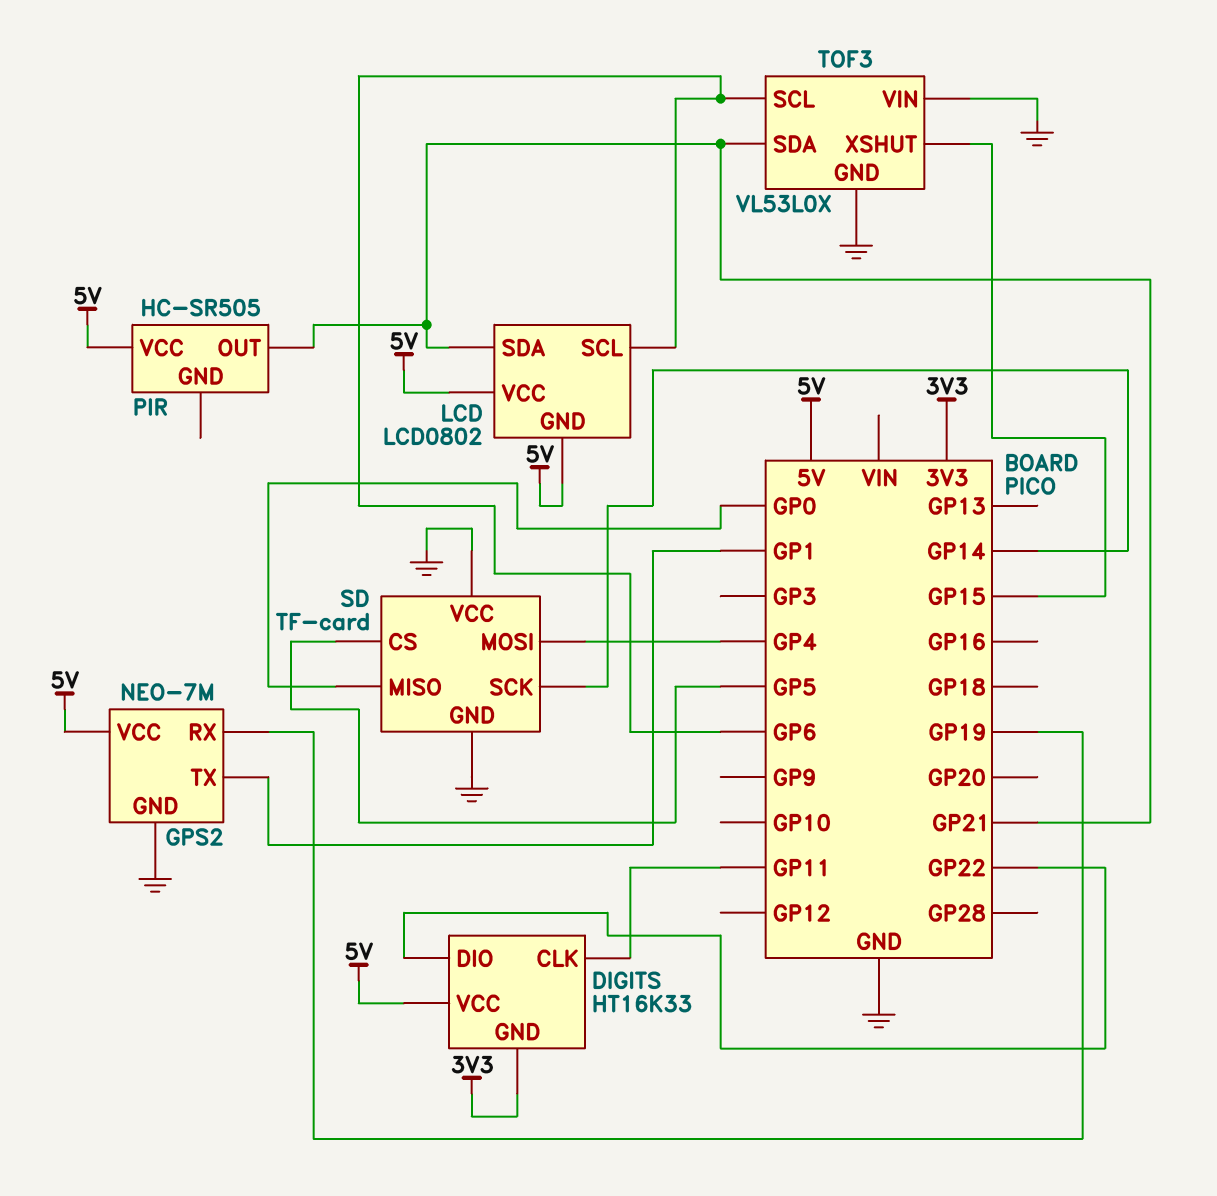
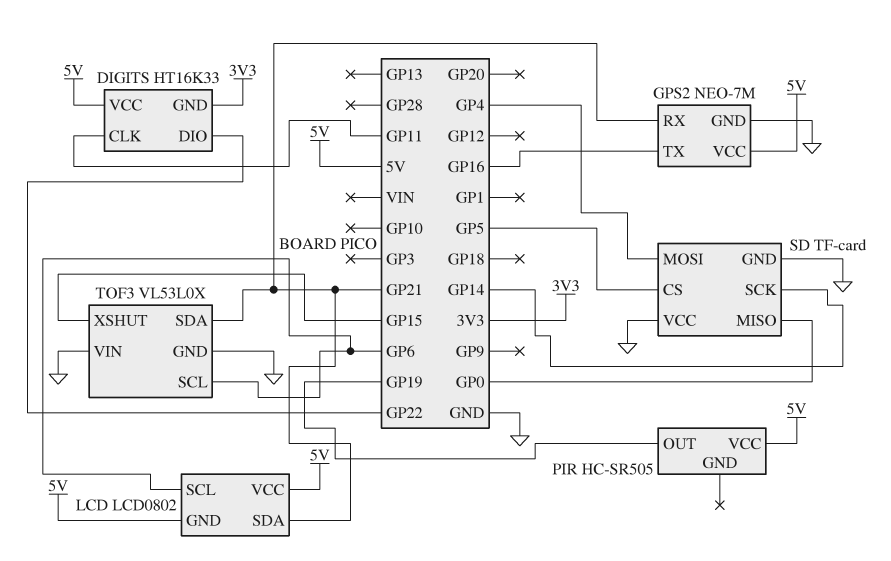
GPS2 pin RX: GP19 -> GP21
GPS2 pin TX: GP1 -> GP16
PIR pin OUT: GP21 -> GP19

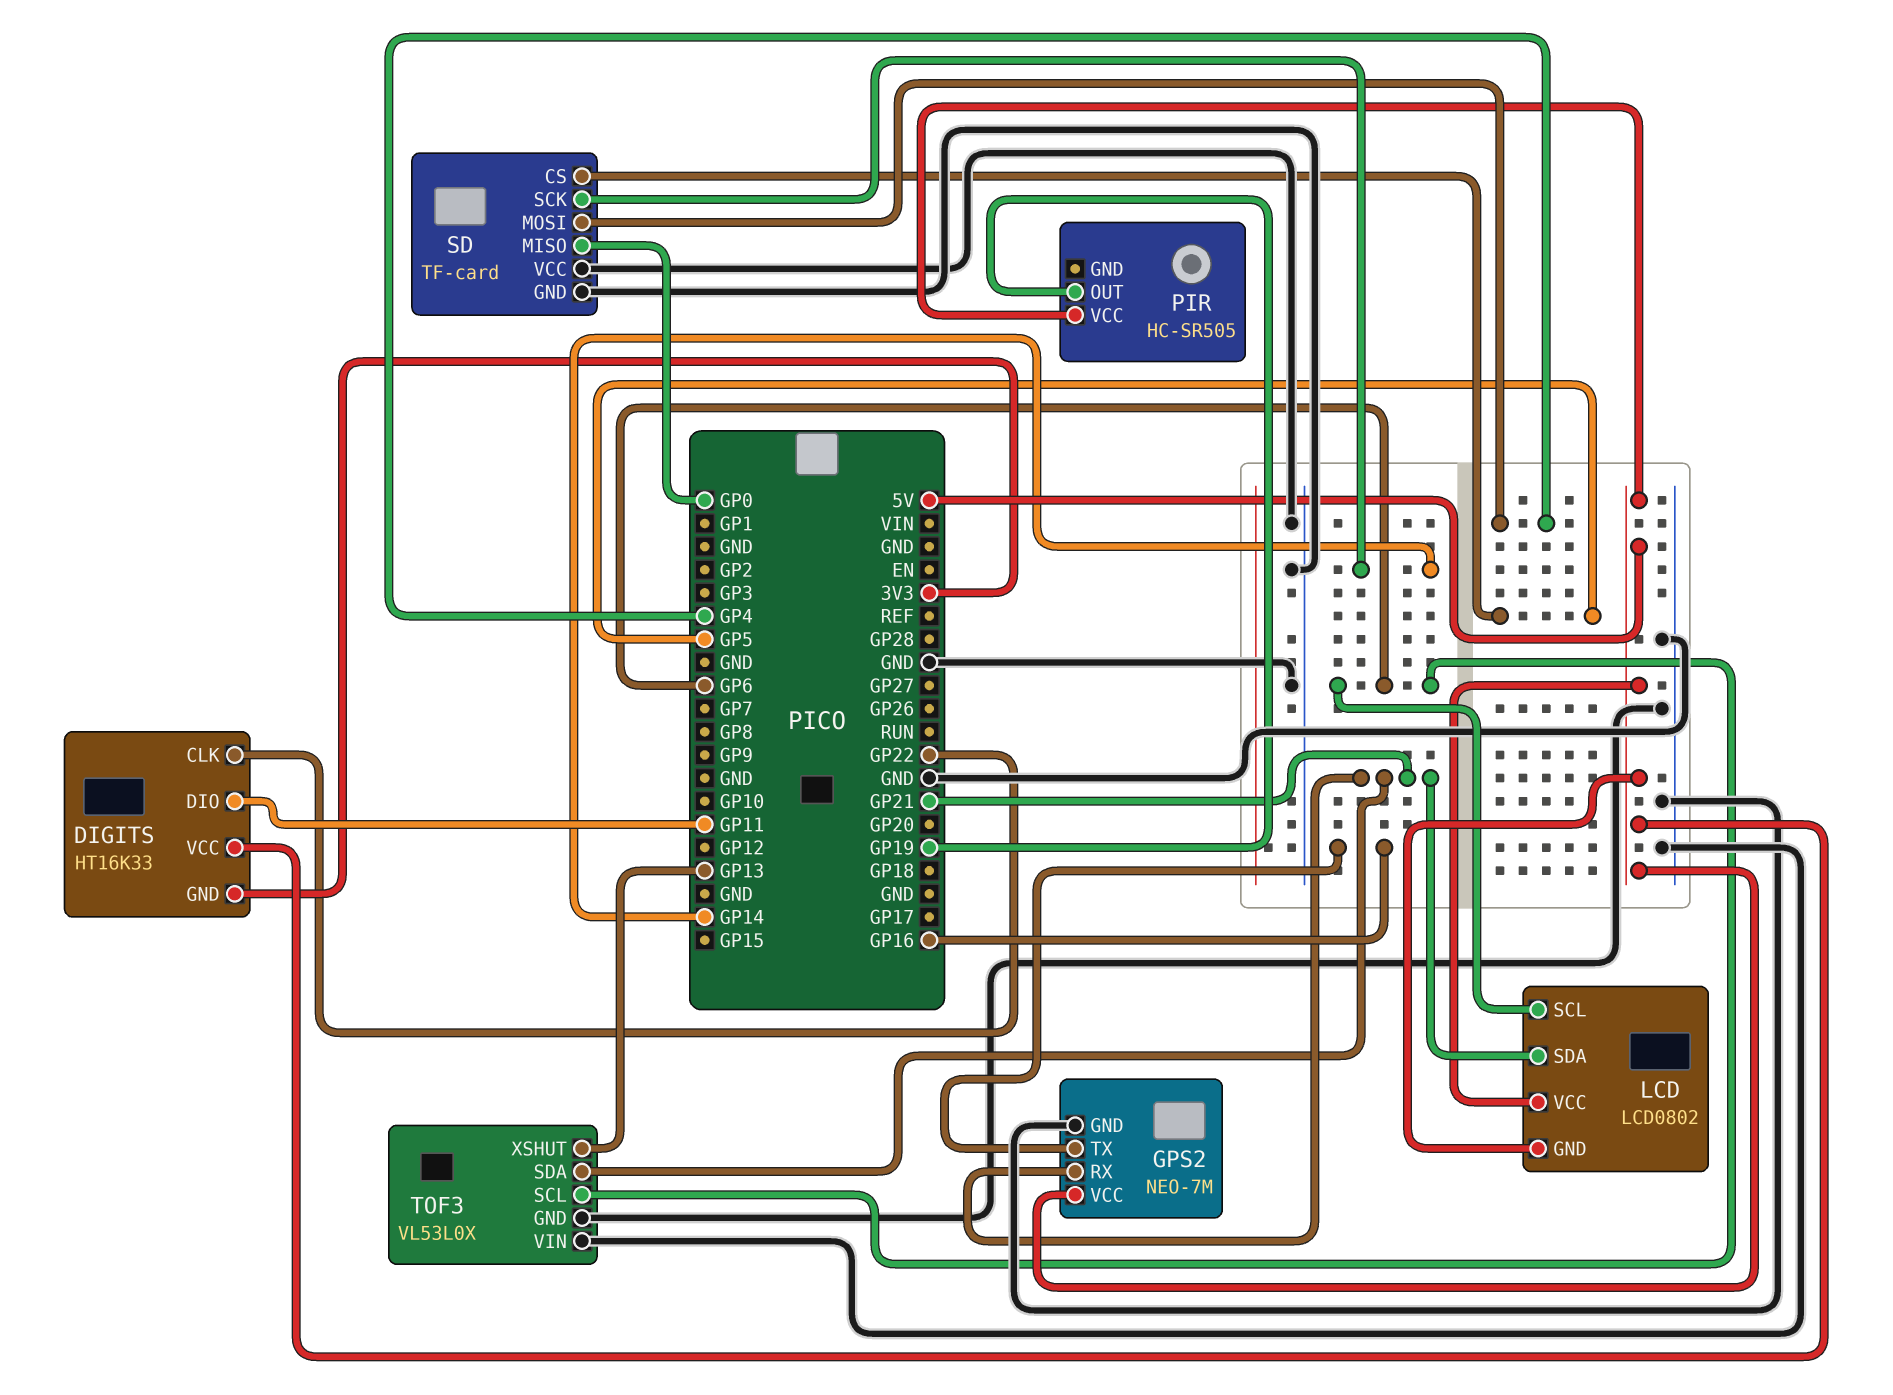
DIGITS pin CLK: GP11 -> GP22
DIGITS pin DIO: GP22 -> GP11
TOF3 pin XSHUT: GP15 -> GP13

